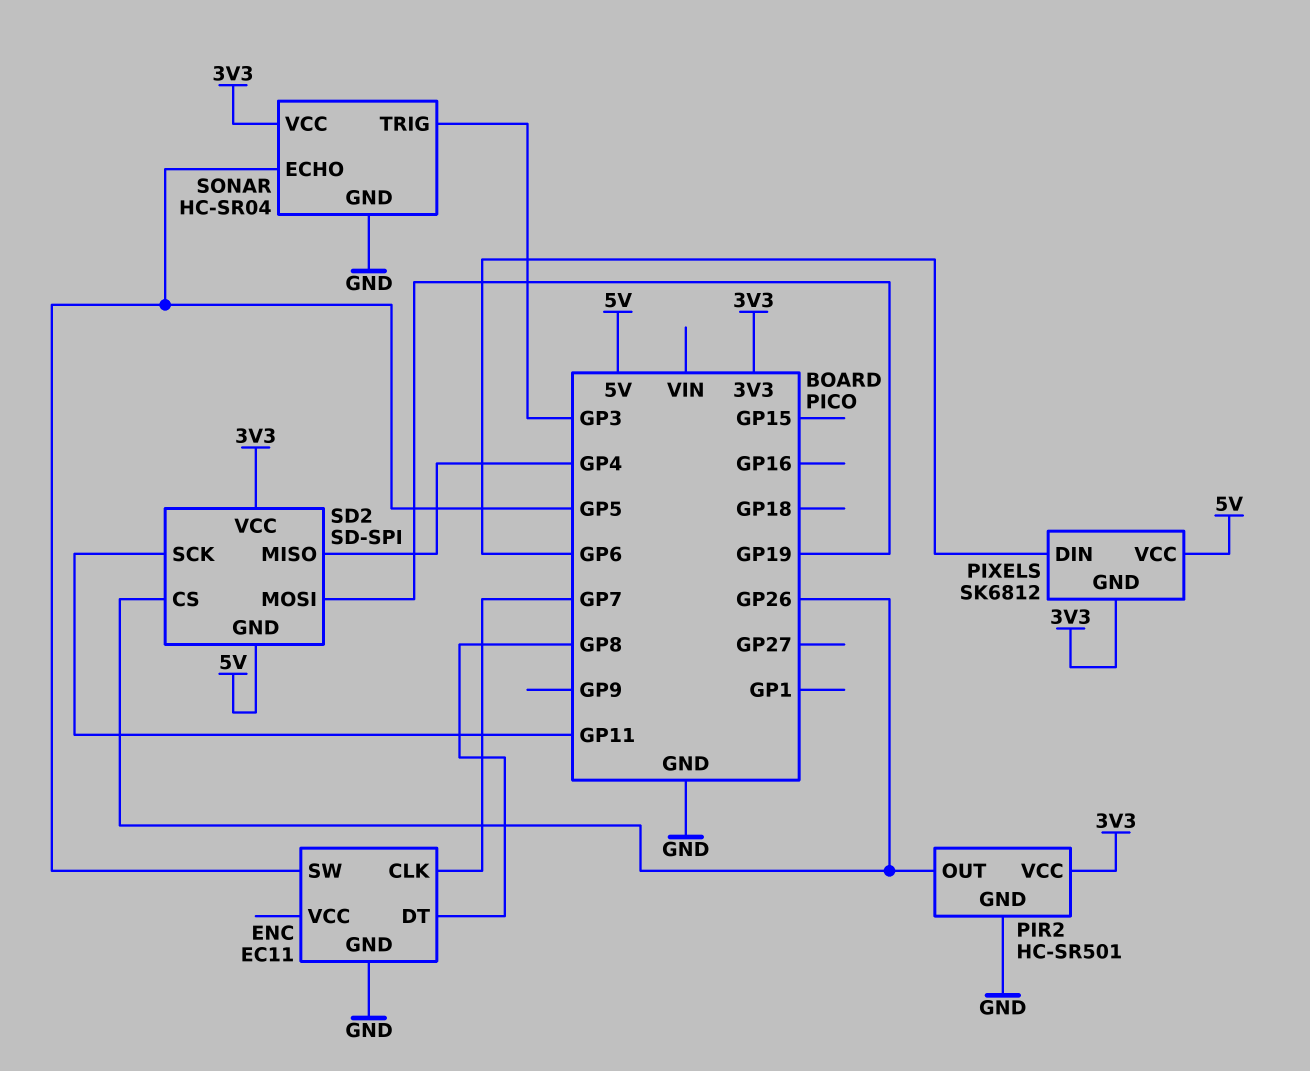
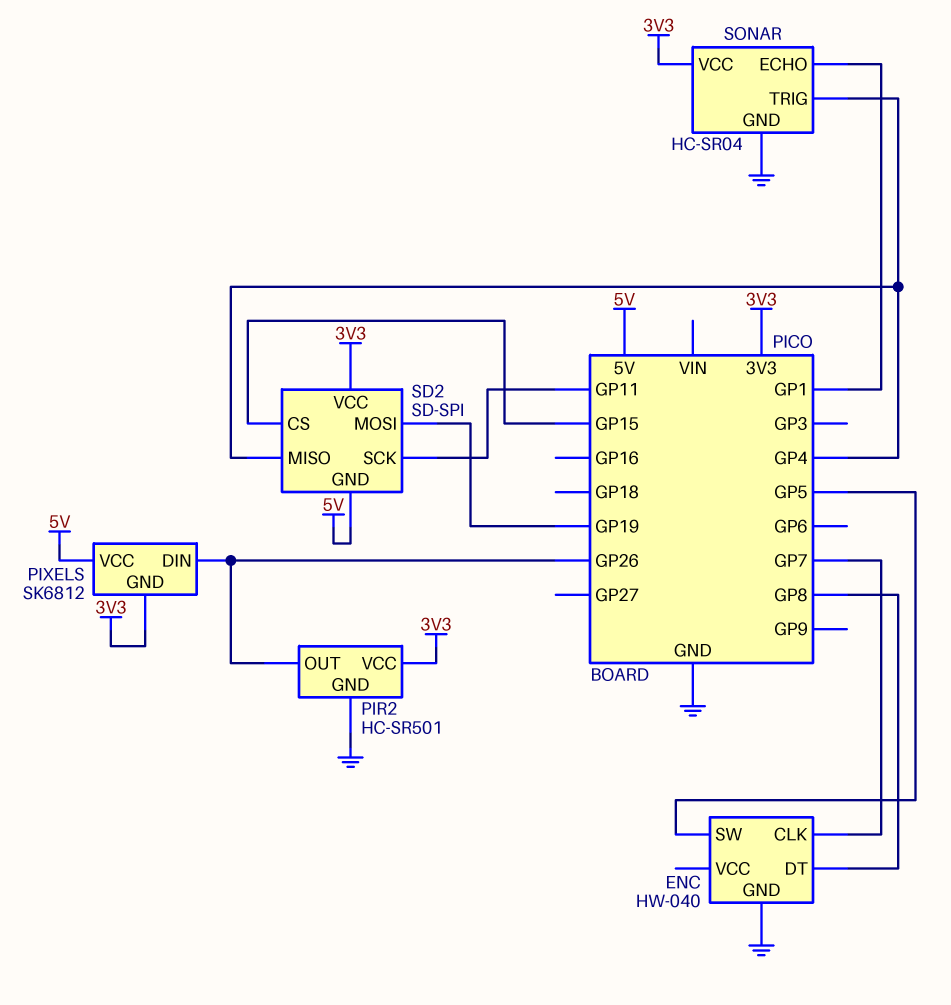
ENC: EC11 -> HW-040
PIXELS pin DIN: GP6 -> GP26
SD2 pin CS: GP26 -> GP15
SONAR pin ECHO: GP5 -> GP1
SONAR pin TRIG: GP3 -> GP4

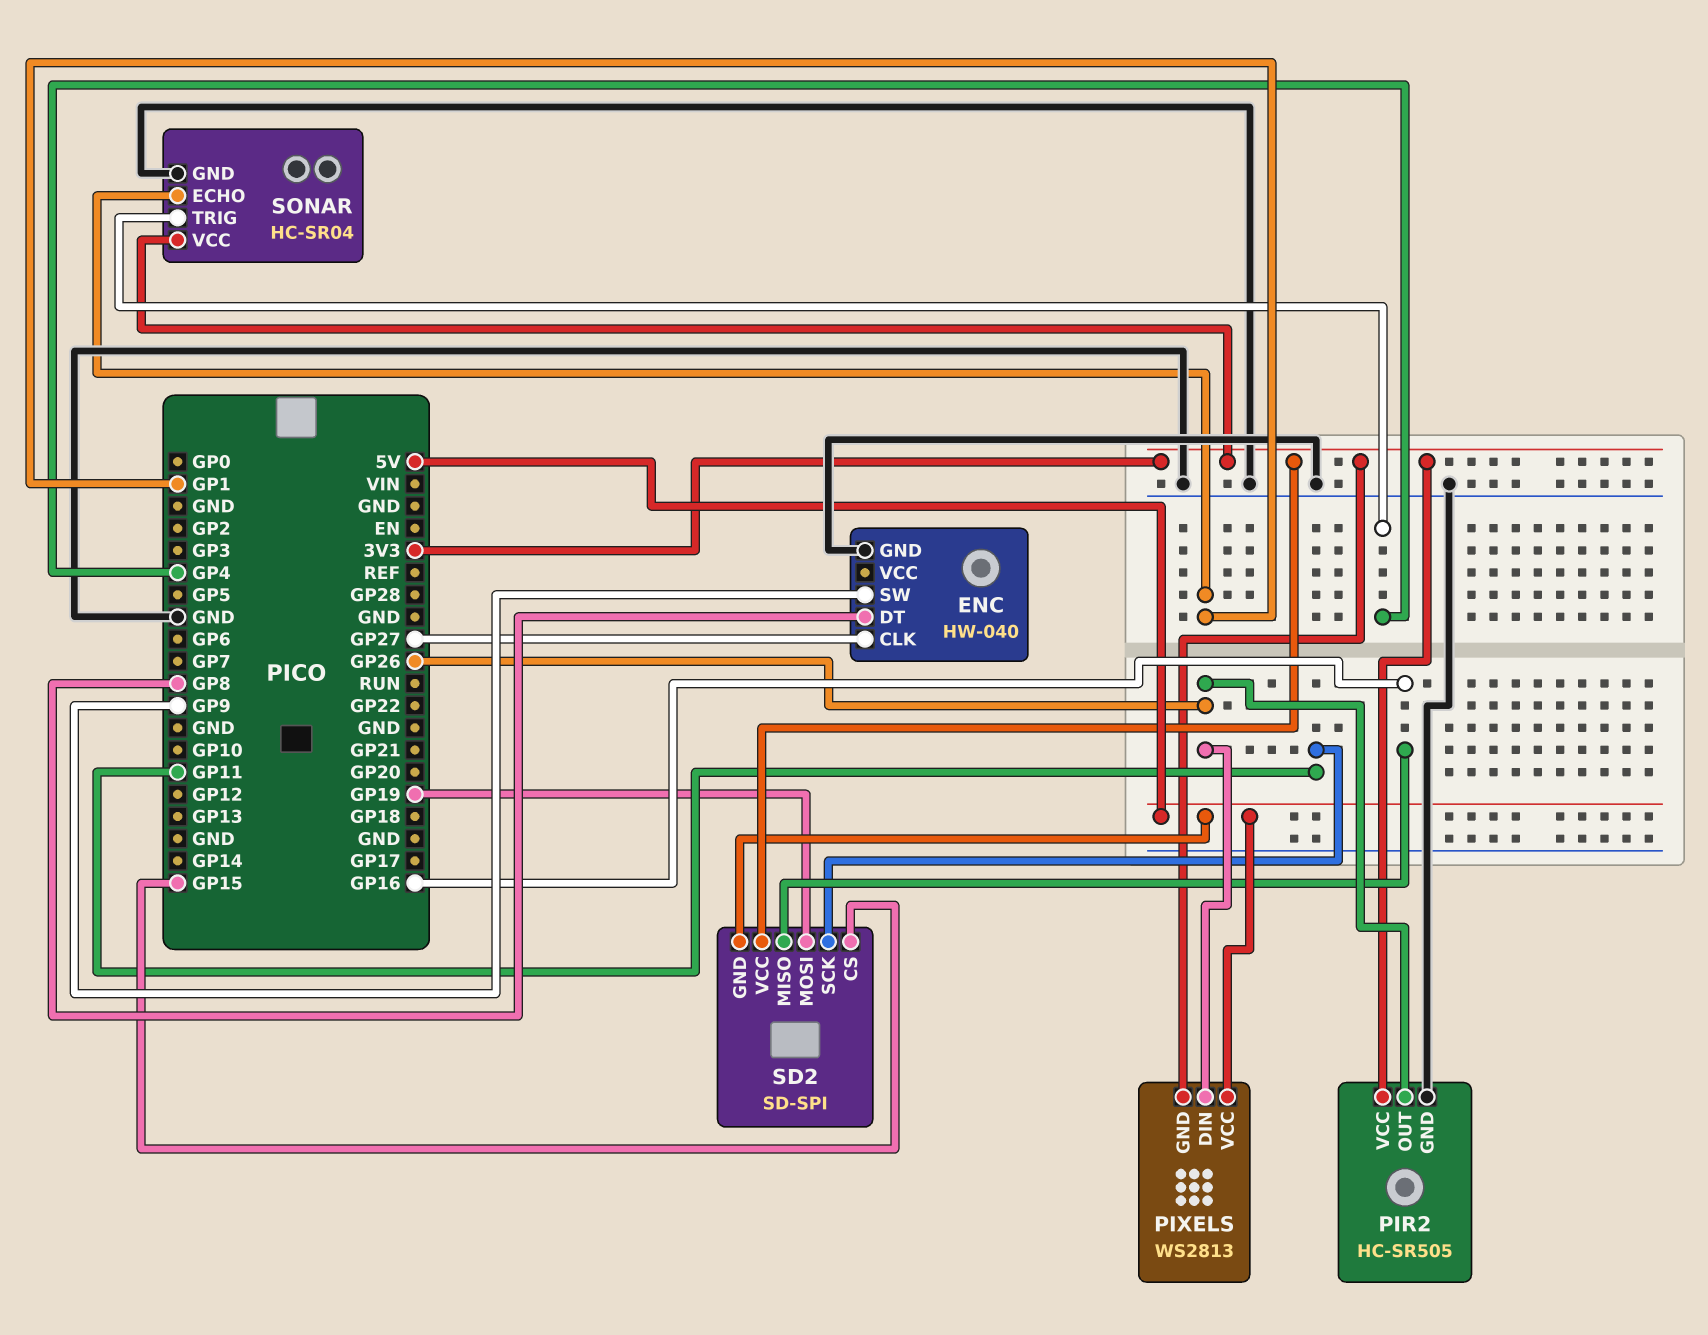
ENC pin CLK: GP7 -> GP27
ENC pin SW: GP5 -> GP9
PIR2: HC-SR501 -> HC-SR505
PIXELS: SK6812 -> WS2813
SD2 pin MISO: GP4 -> GP16

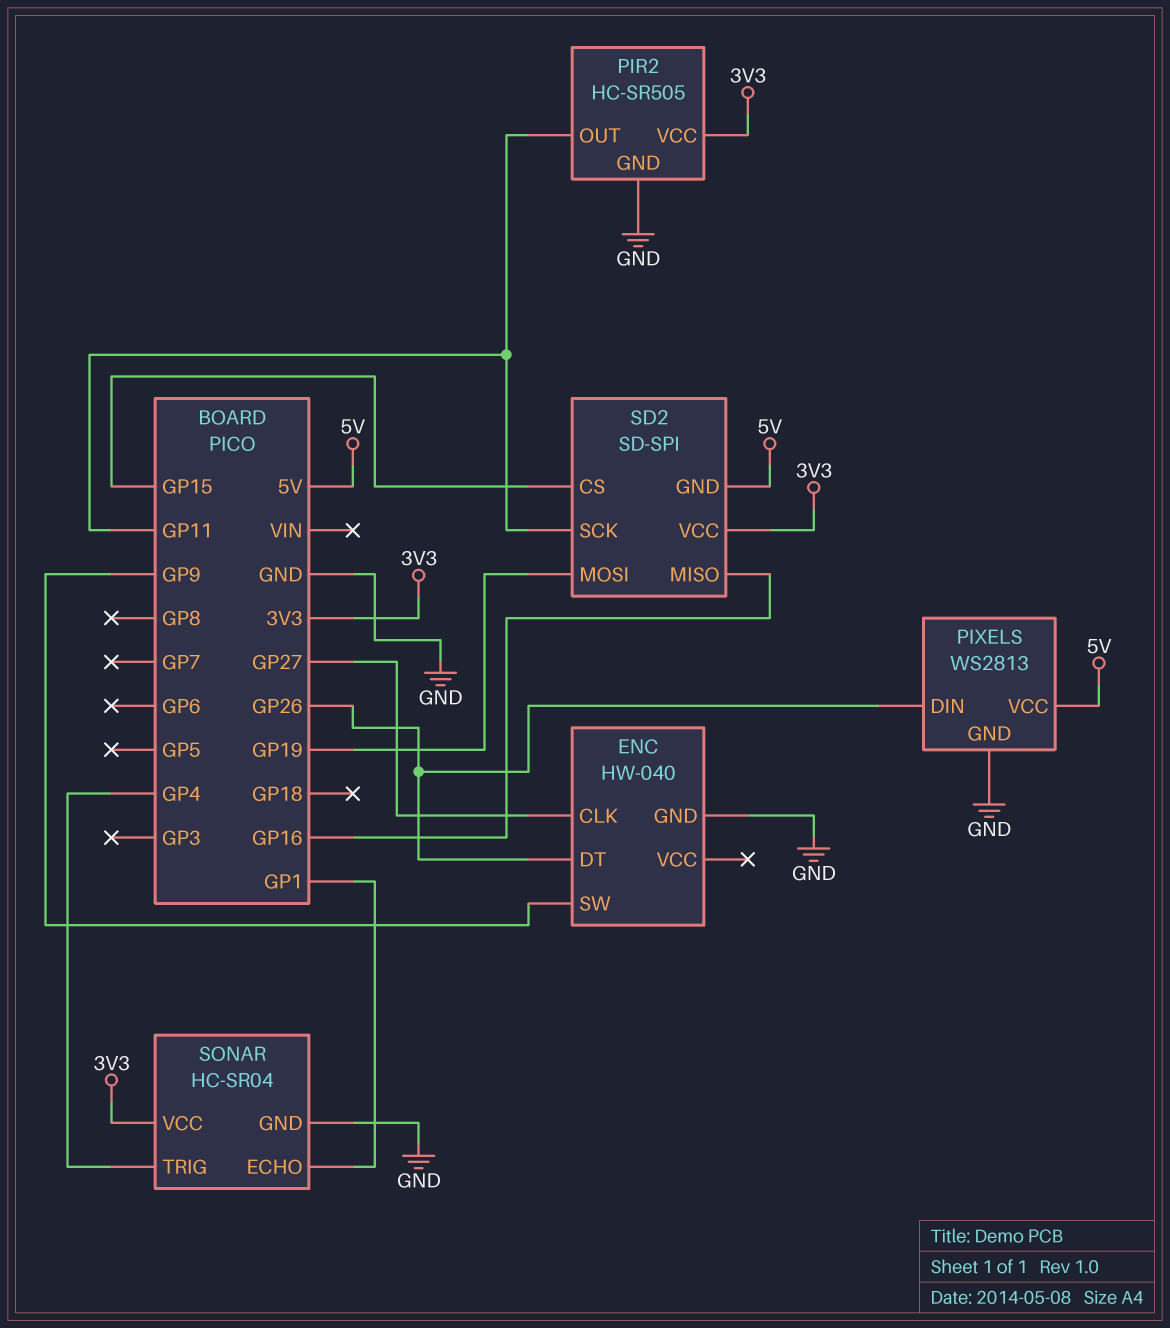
ENC pin DT: GP8 -> GP26
PIR2 pin OUT: GP26 -> GP11
PIXELS pin GND: 3V3 -> GND

